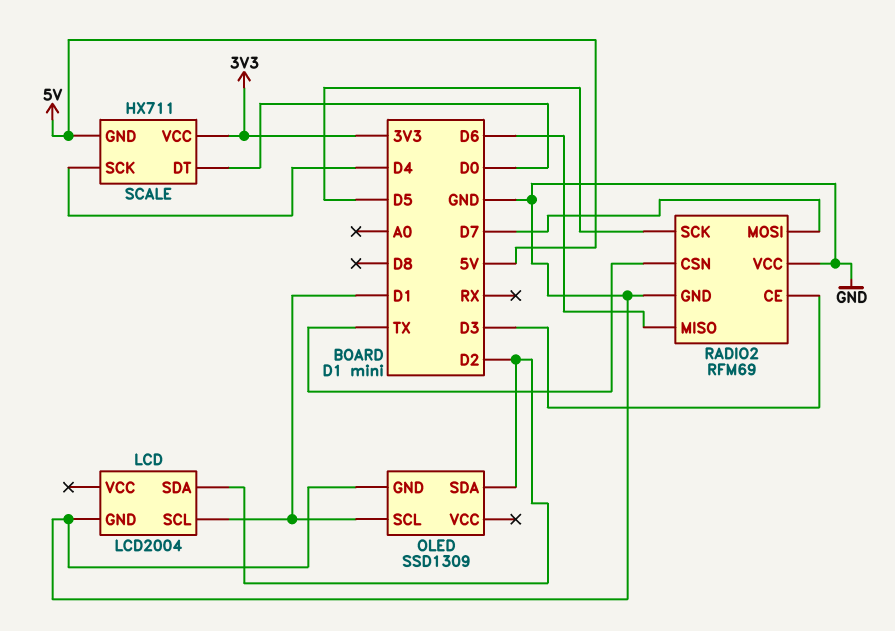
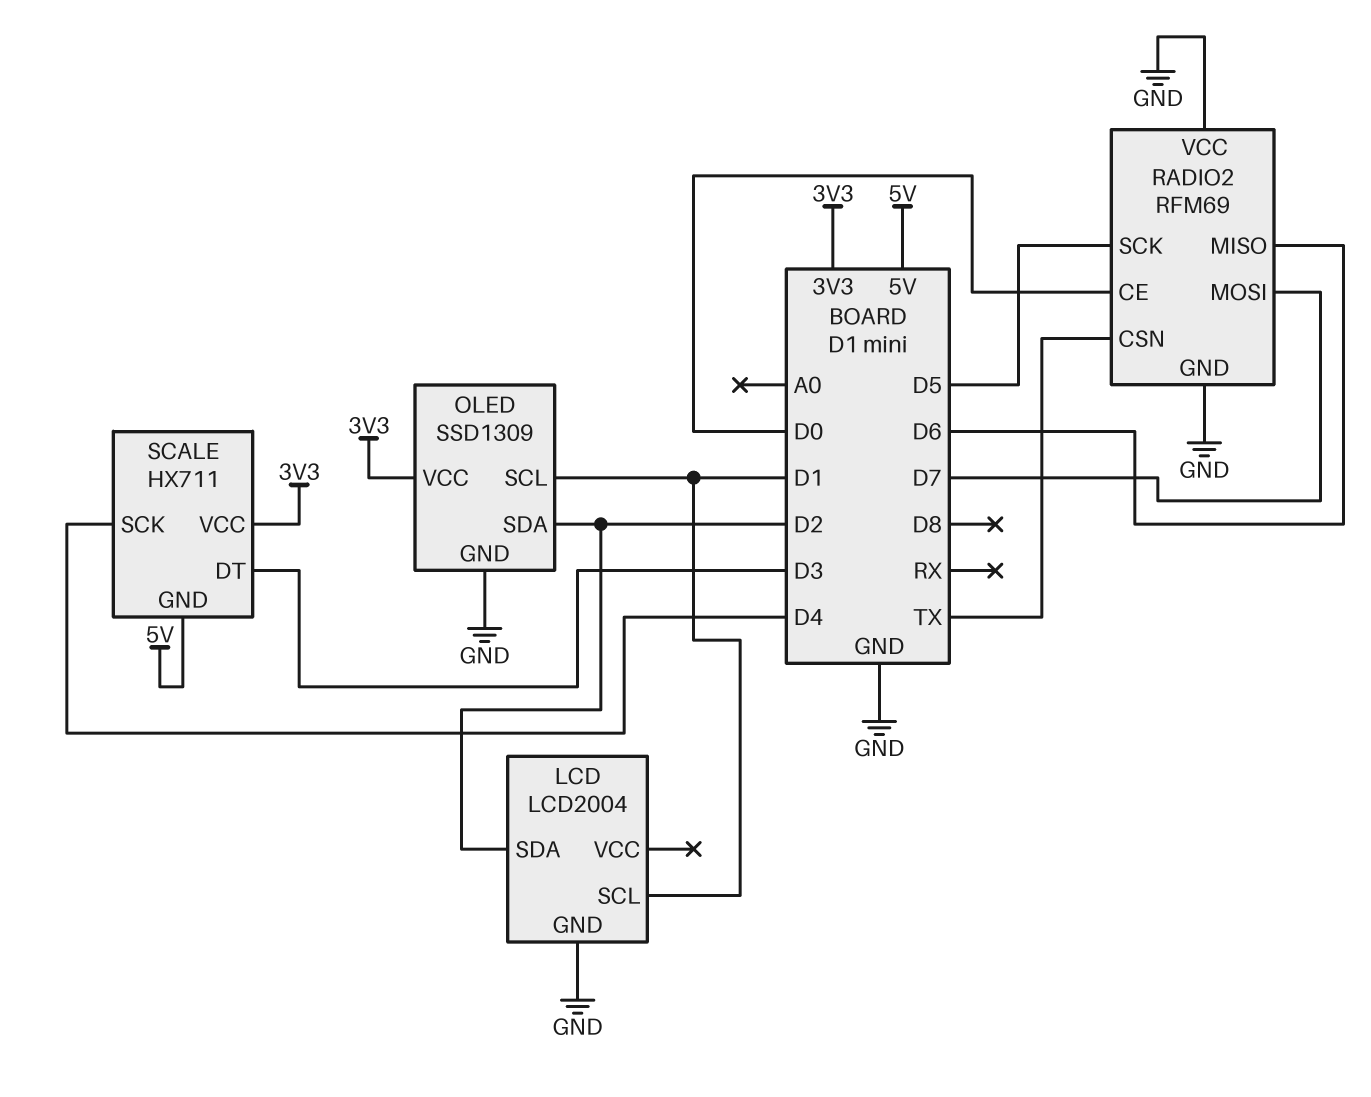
OLED pin VCC: none -> 3V3
RADIO2 pin CE: D3 -> D0
SCALE pin DT: D0 -> D3

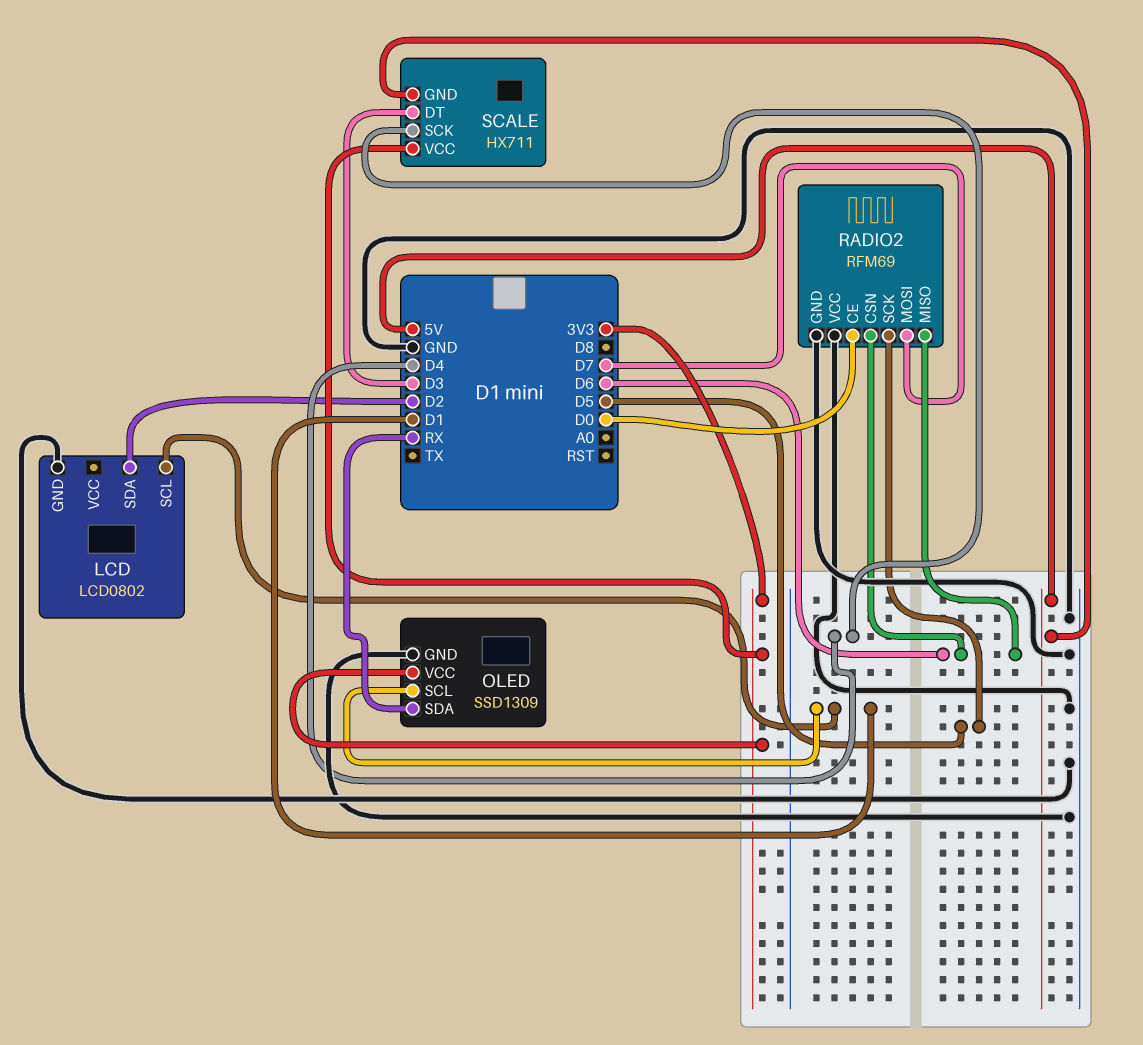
LCD: LCD2004 -> LCD0802
OLED pin SDA: D2 -> RX
RADIO2 pin CSN: TX -> D6

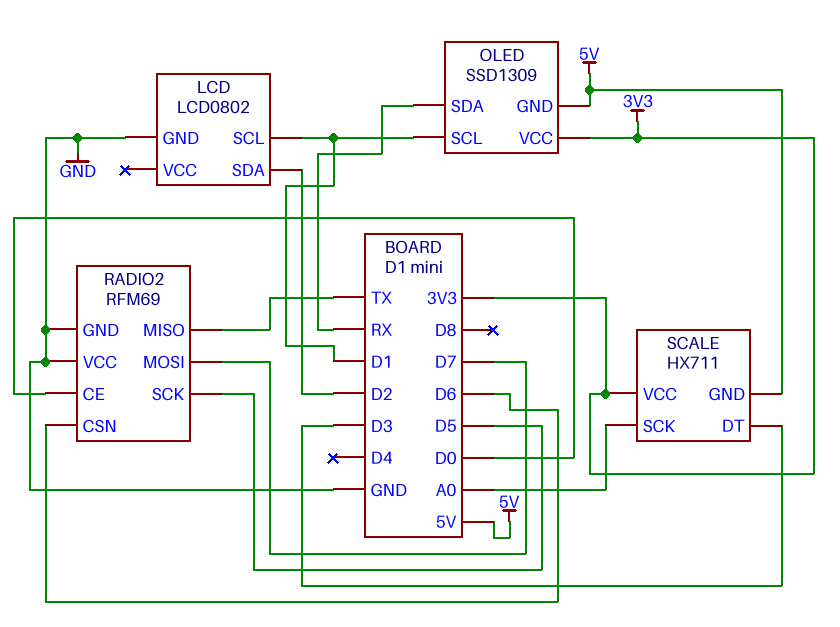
OLED pin GND: GND -> 5V
RADIO2 pin MISO: D6 -> TX
SCALE pin SCK: D4 -> A0

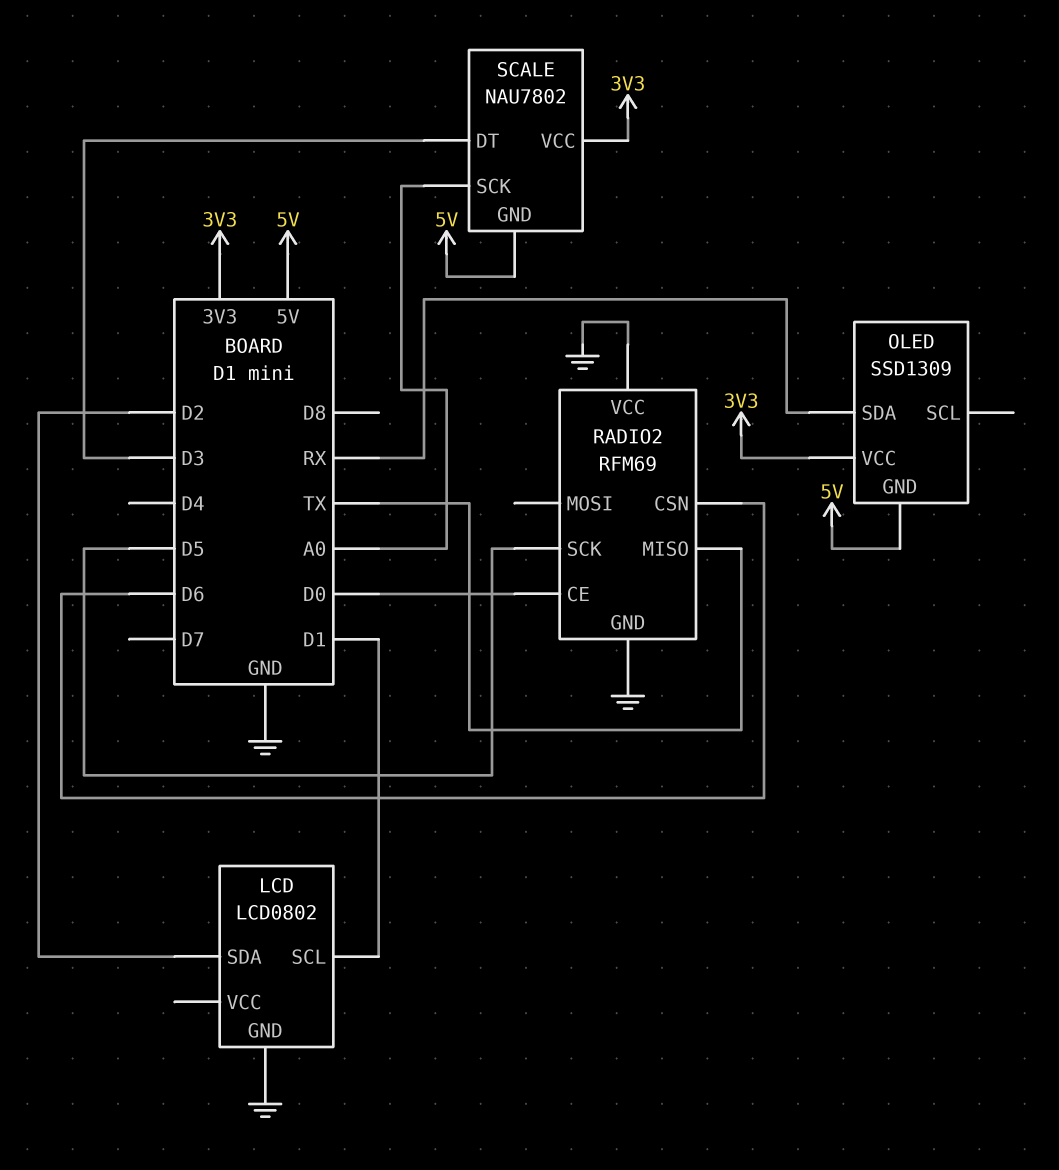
OLED pin SCL: D1 -> none
RADIO2 pin MOSI: D7 -> none
SCALE: HX711 -> NAU7802

